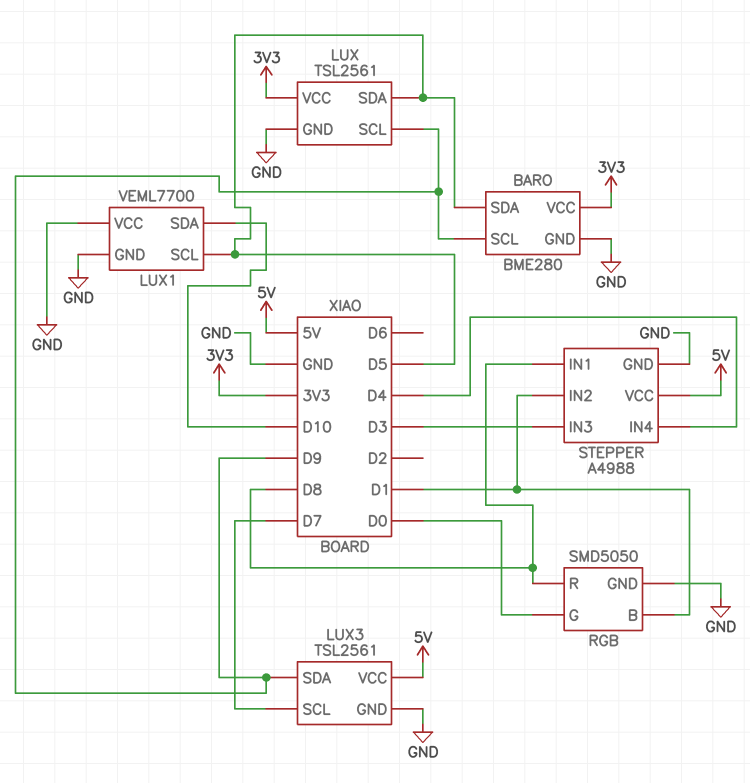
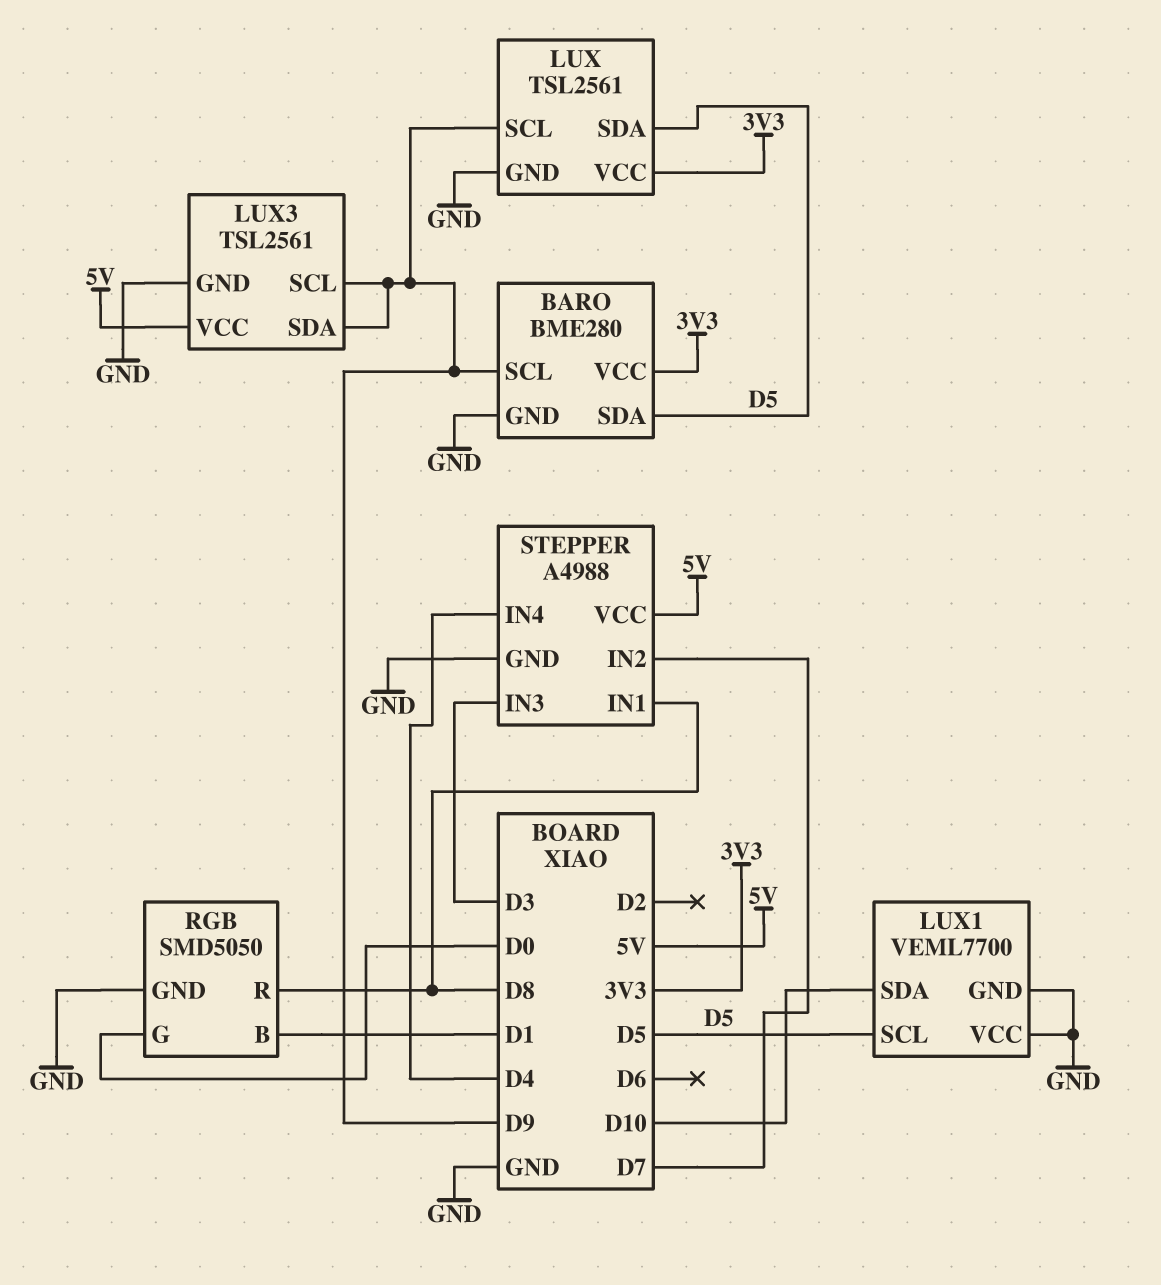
LUX3 pin SCL: D7 -> D9
STEPPER pin IN2: D1 -> D7

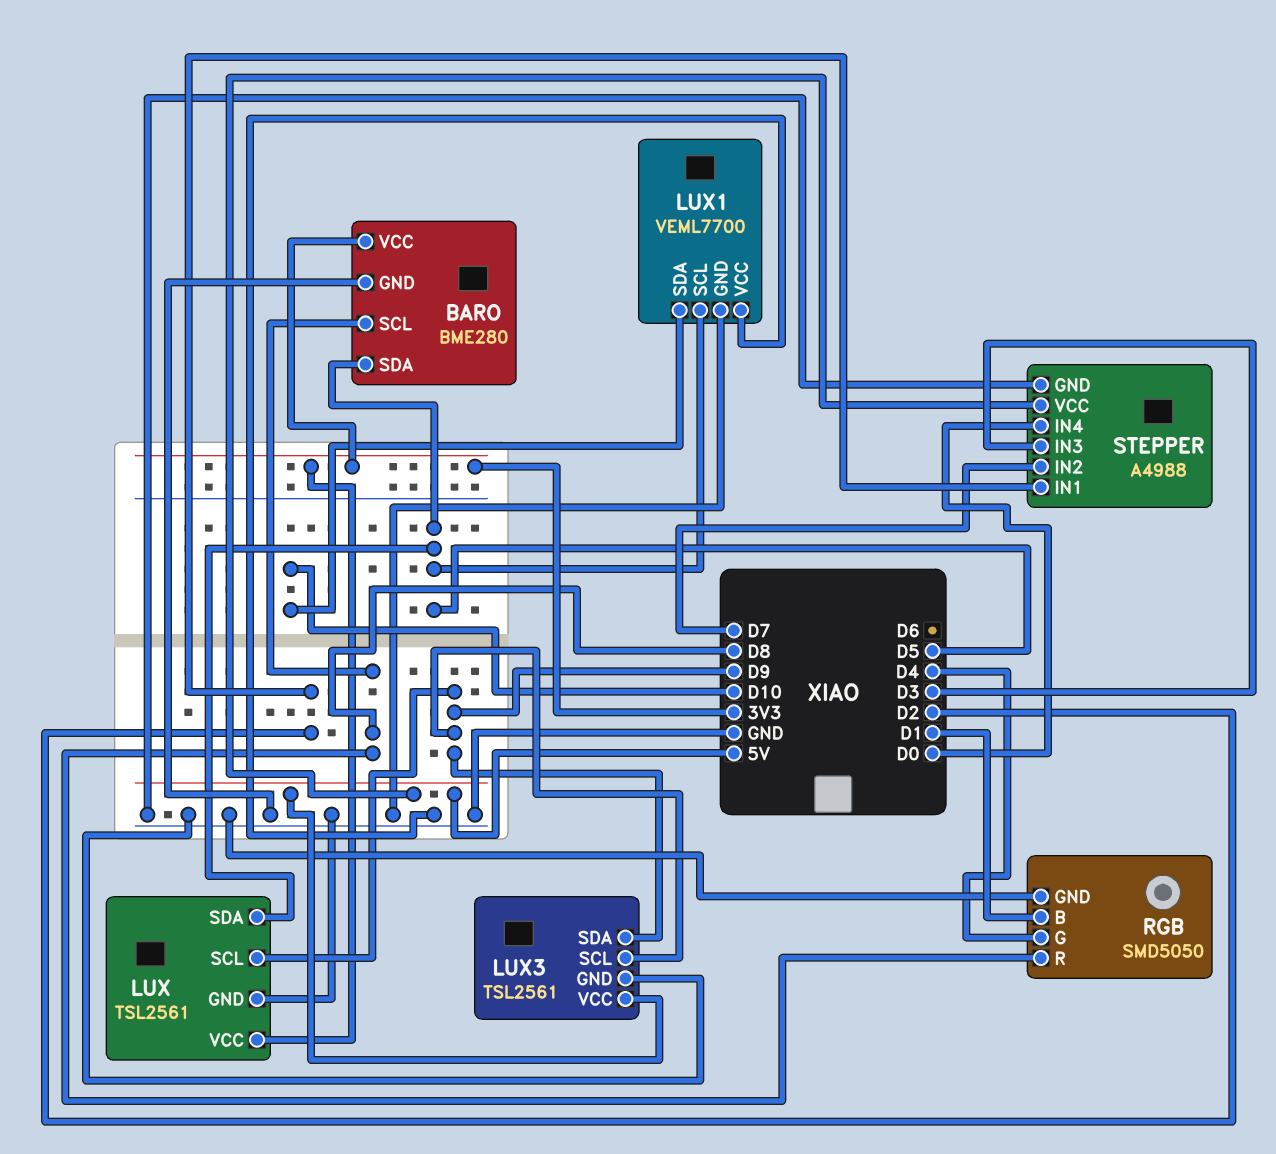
BARO pin SCL: D9 -> D8
RGB pin G: D0 -> D4
STEPPER pin IN1: D8 -> D2
STEPPER pin IN4: D4 -> D0

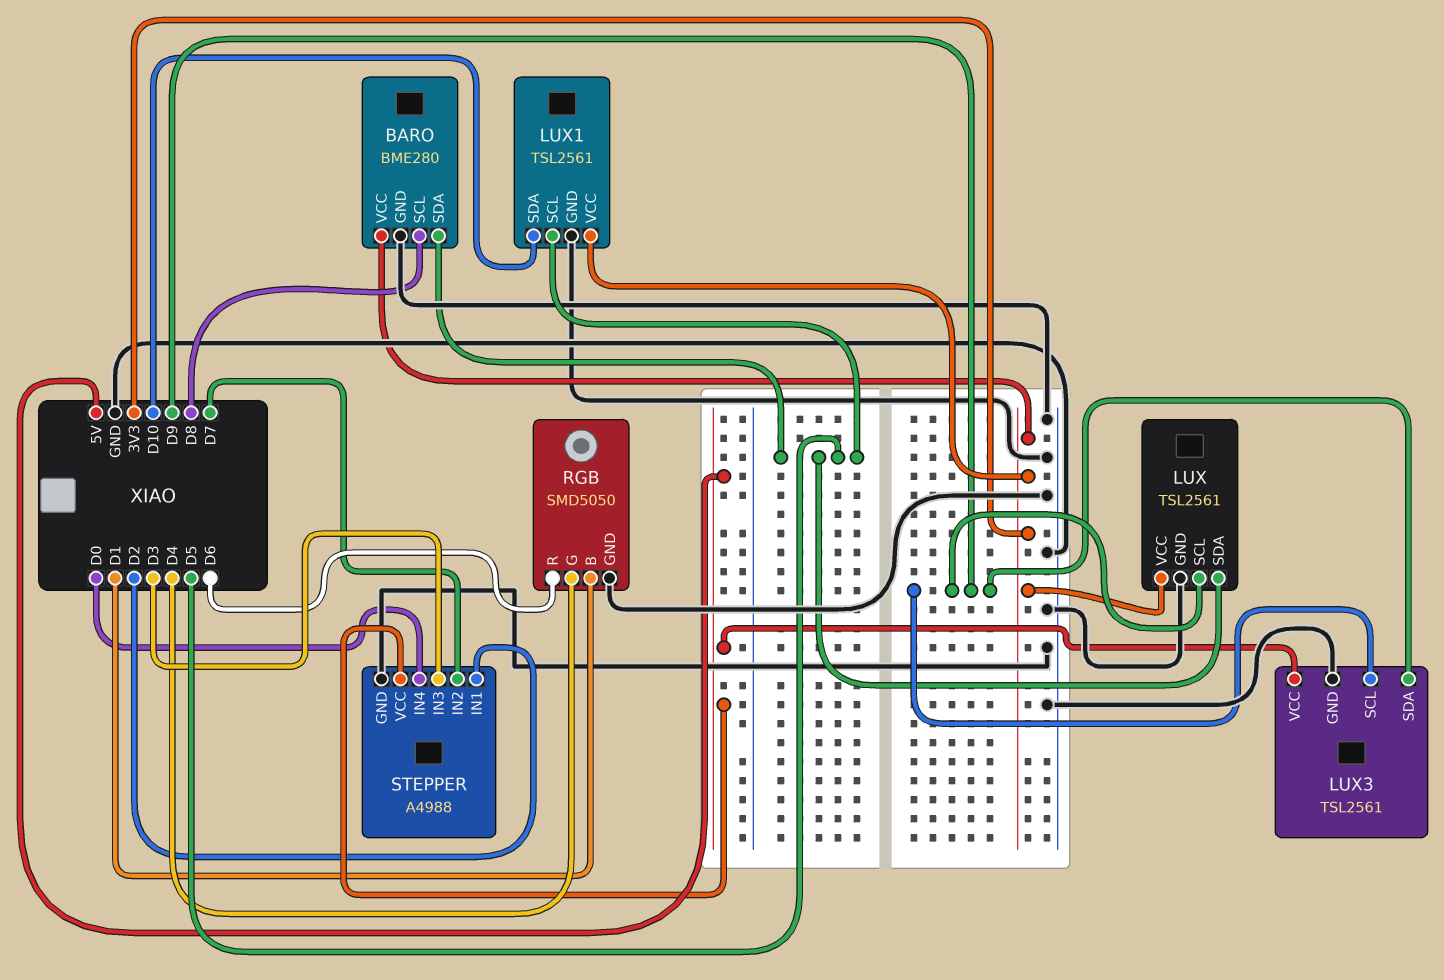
LUX1: VEML7700 -> TSL2561
LUX1 pin VCC: GND -> 3V3
RGB pin R: D8 -> D6

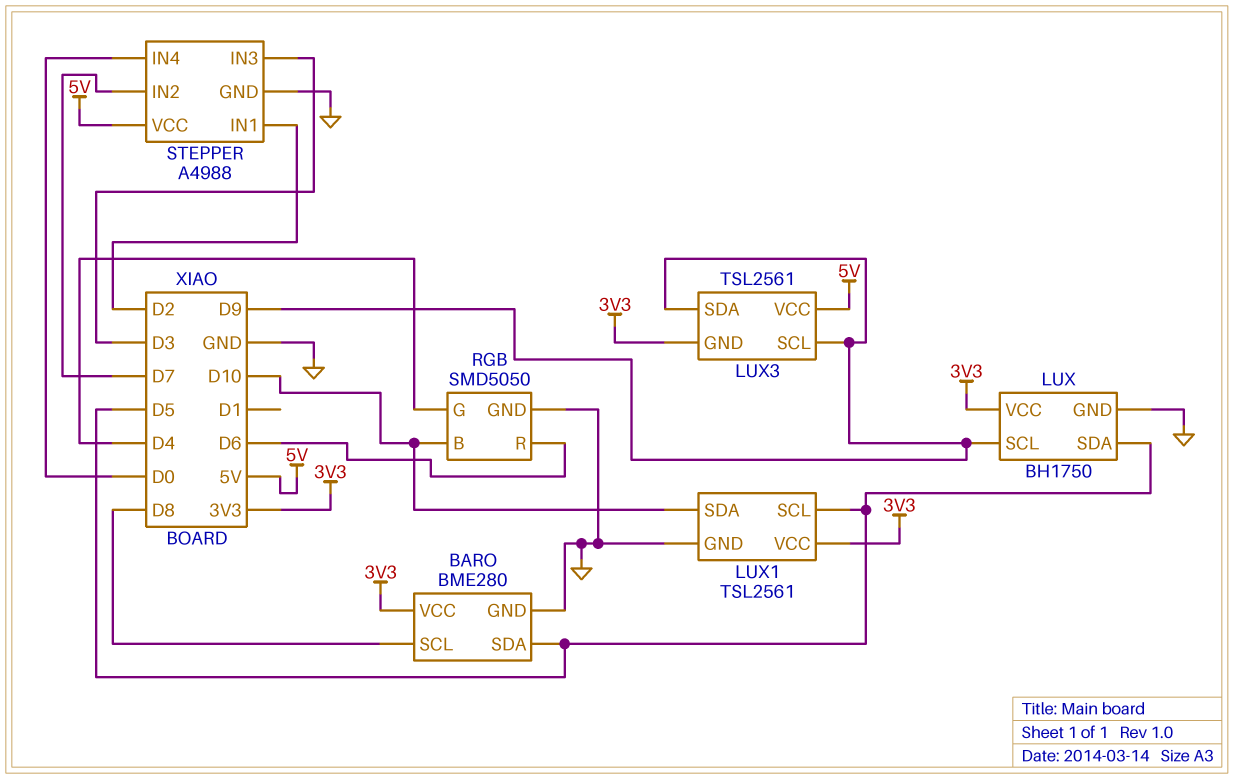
LUX: TSL2561 -> BH1750
LUX3 pin GND: GND -> 3V3
RGB pin B: D1 -> D10

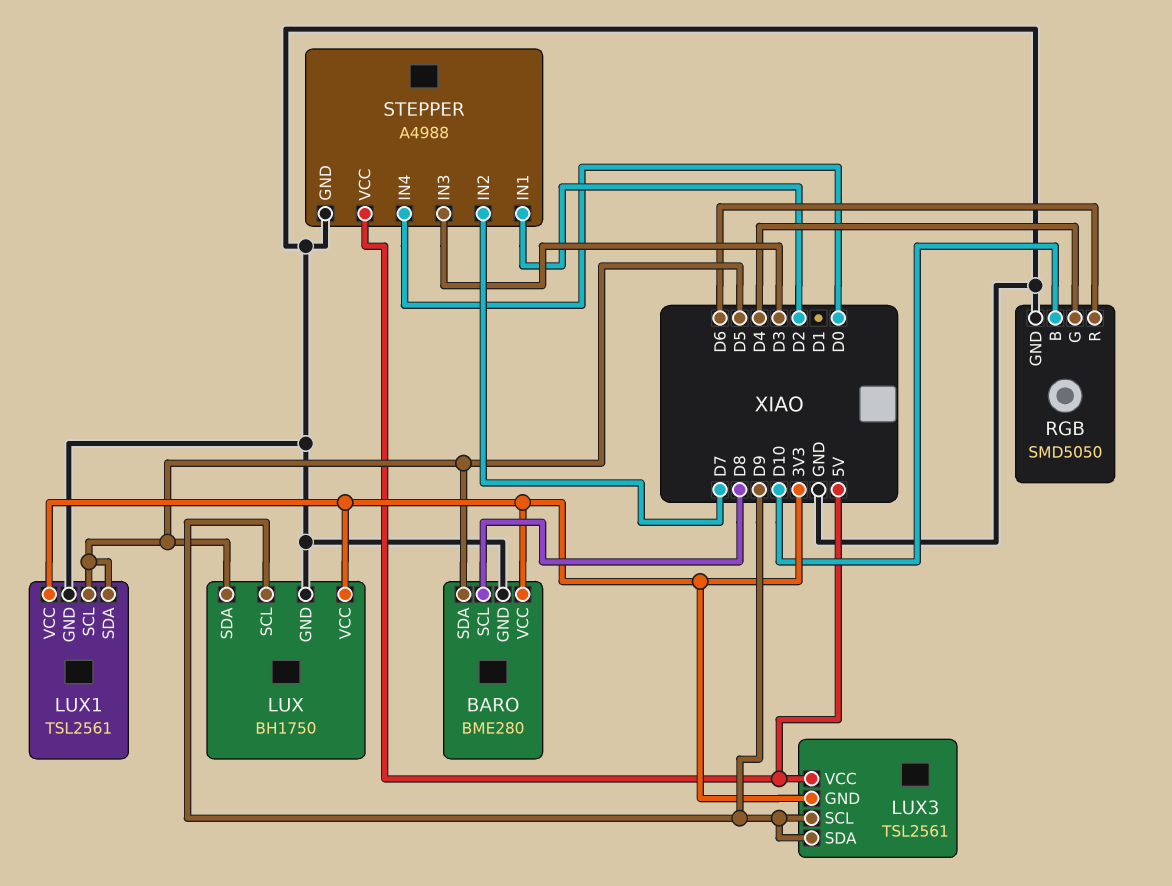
LUX1 pin SDA: D10 -> D5

